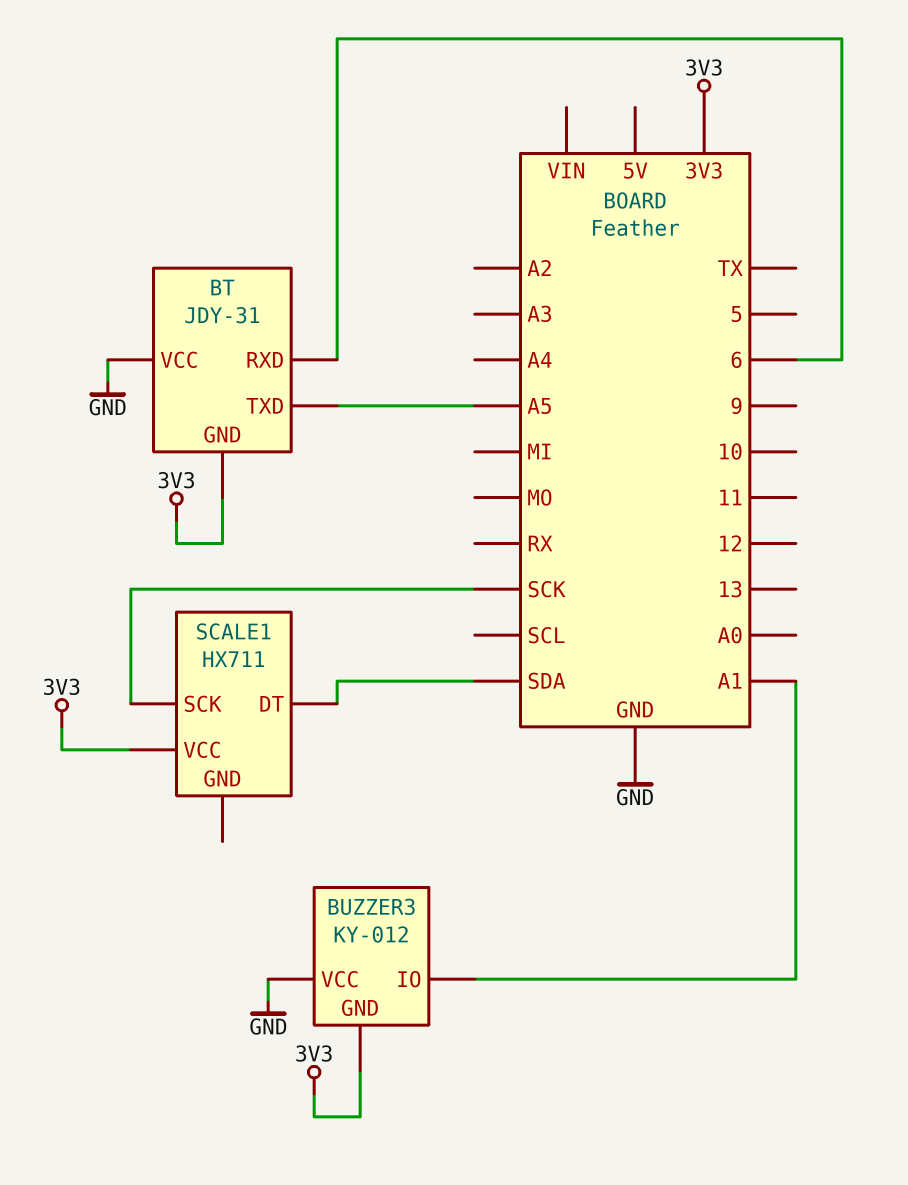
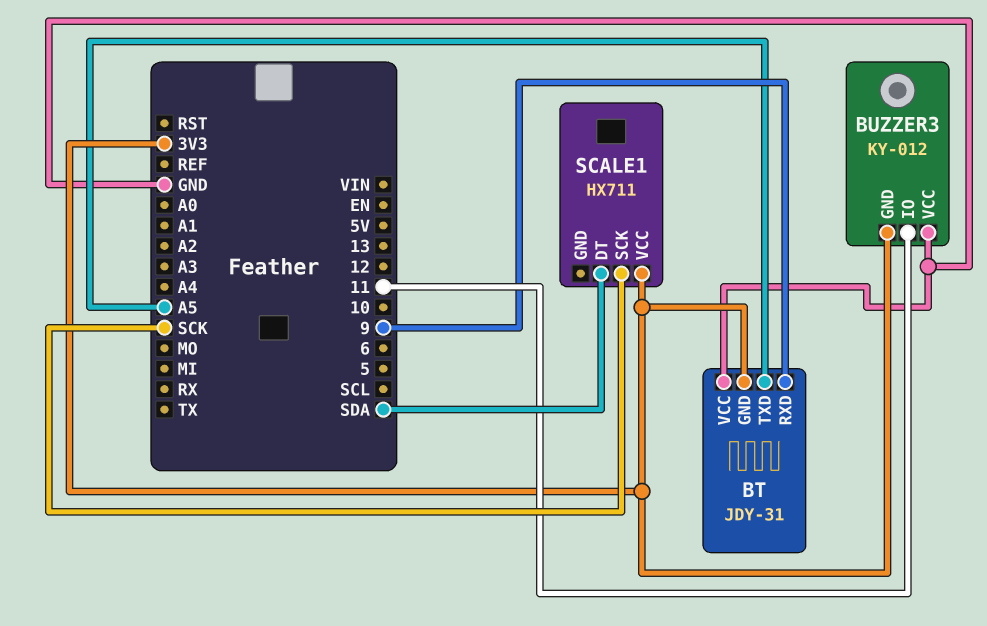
BT pin RXD: 6 -> 9
BUZZER3 pin IO: A1 -> 11

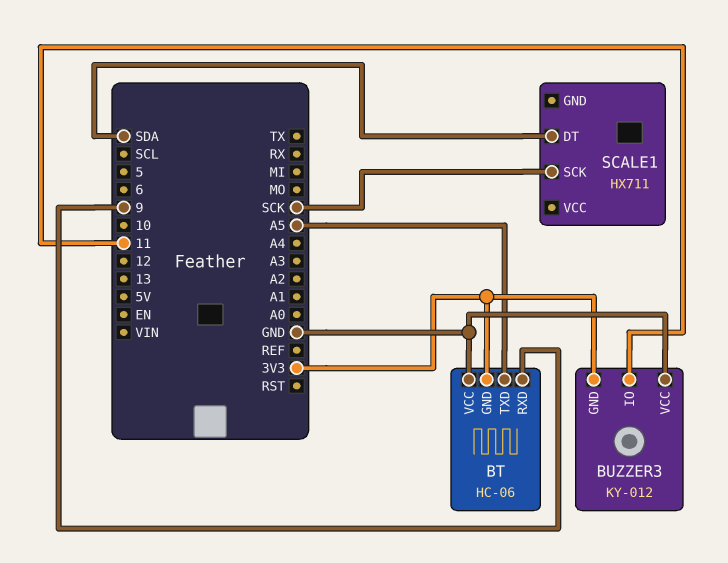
BT: JDY-31 -> HC-06
SCALE1 pin VCC: 3V3 -> none

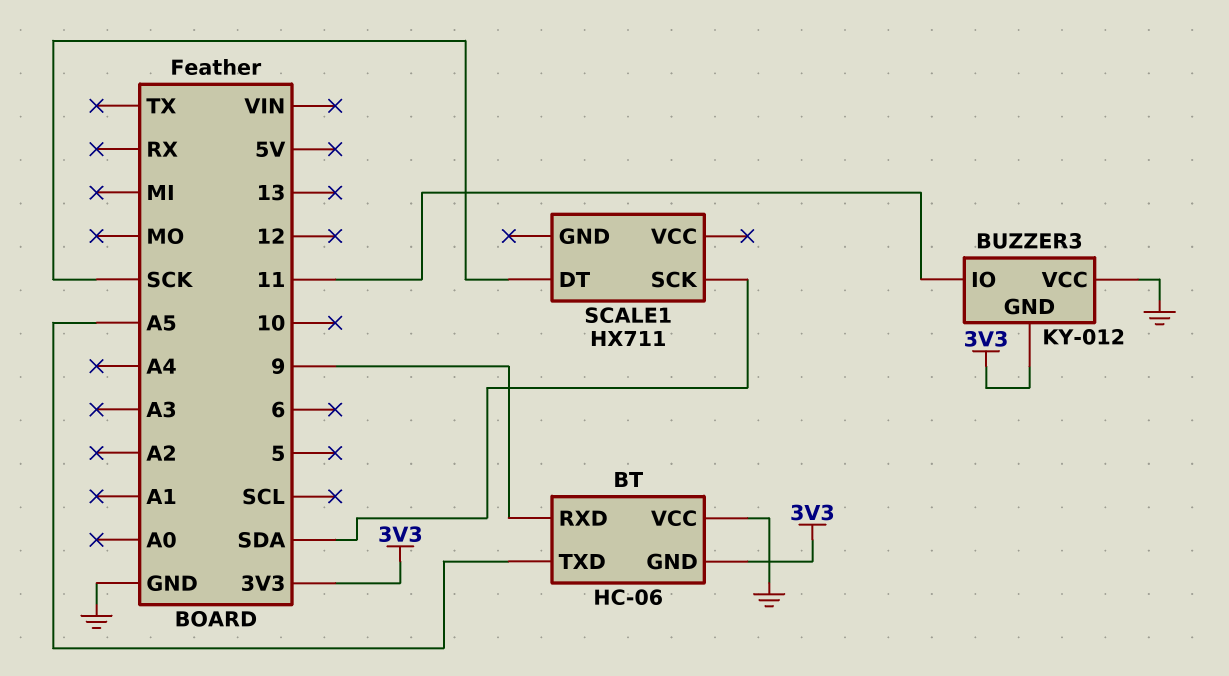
SCALE1 pin DT: SDA -> SCK
SCALE1 pin SCK: SCK -> SDA

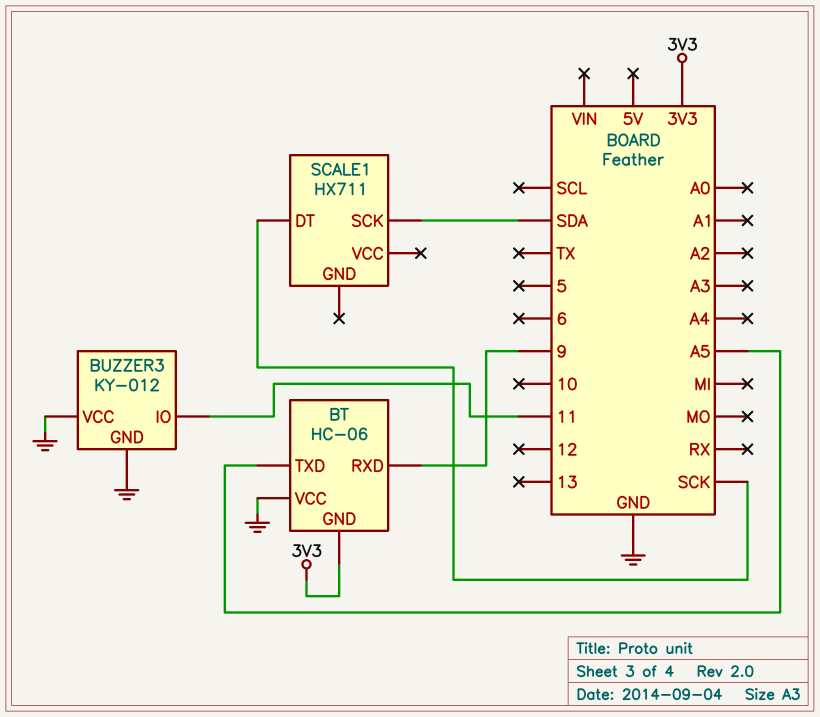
BUZZER3 pin GND: 3V3 -> GND

